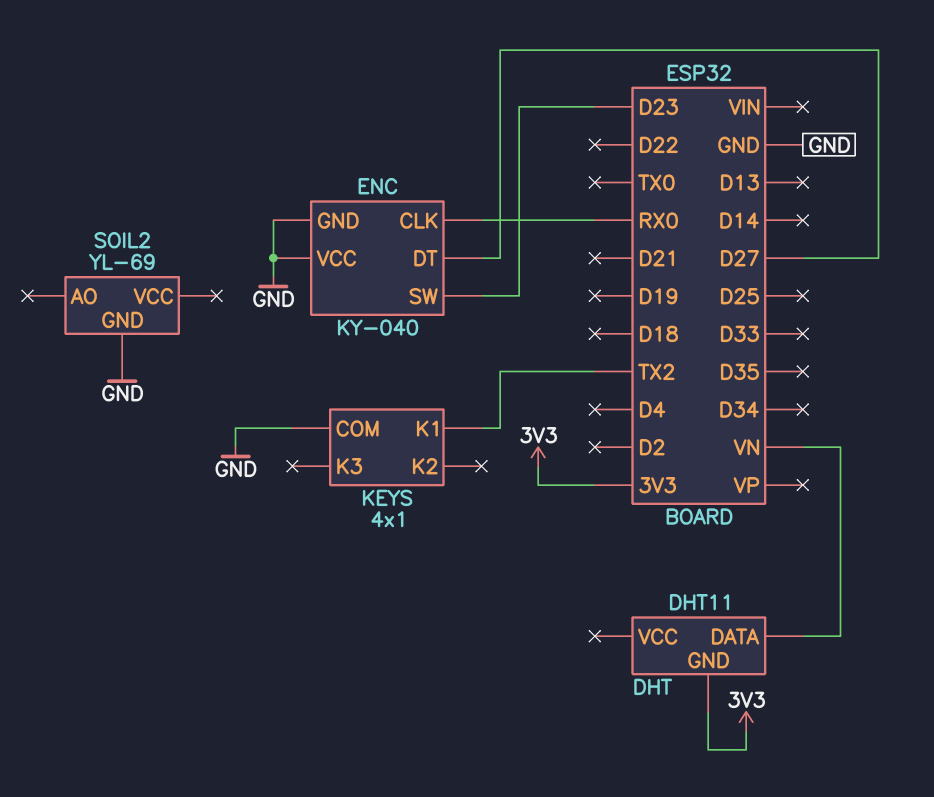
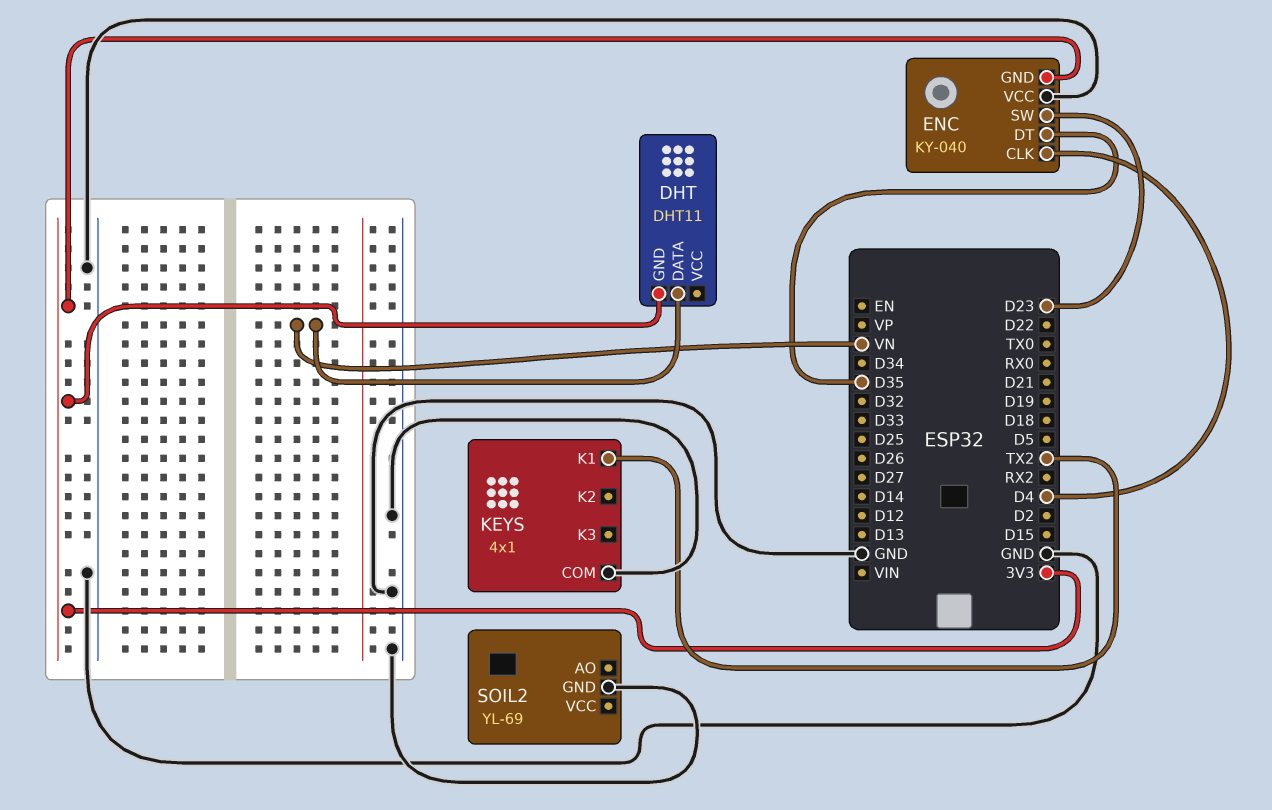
ENC pin CLK: RX0 -> D4
ENC pin DT: D27 -> D35
ENC pin GND: GND -> 3V3

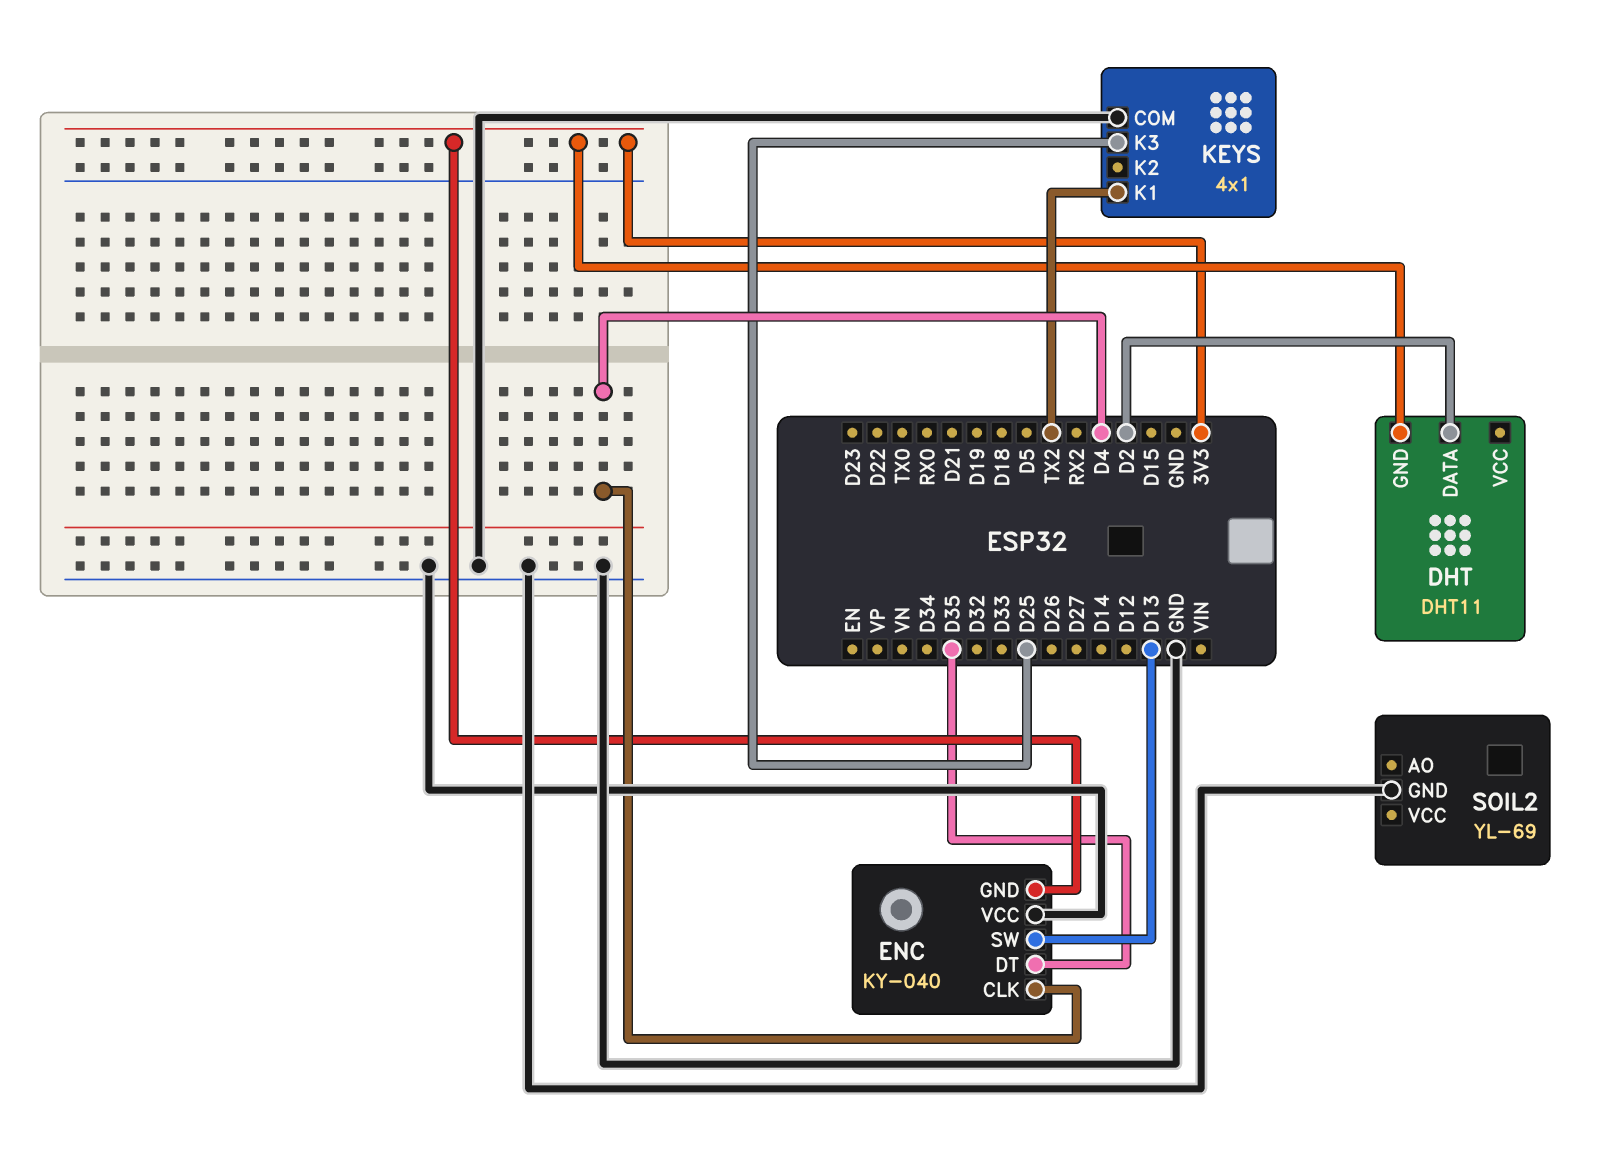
DHT pin DATA: VN -> D2
ENC pin SW: D23 -> D13
KEYS pin K3: none -> D25

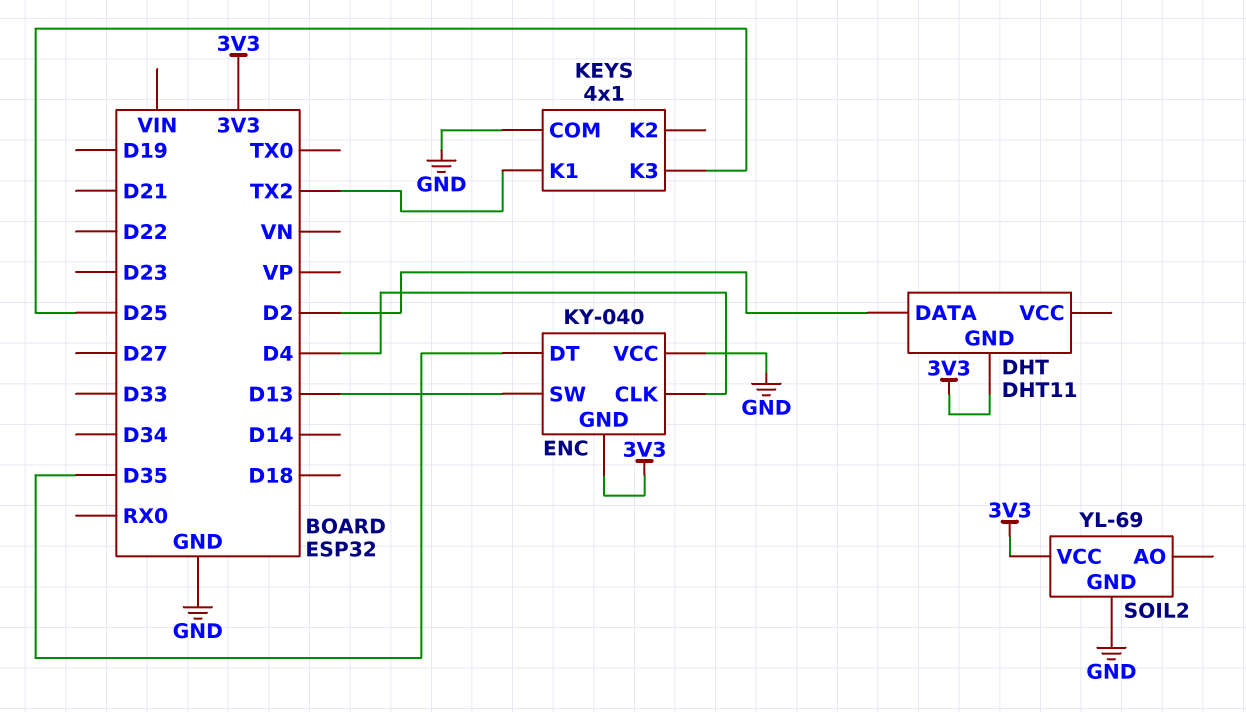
SOIL2 pin VCC: none -> 3V3

